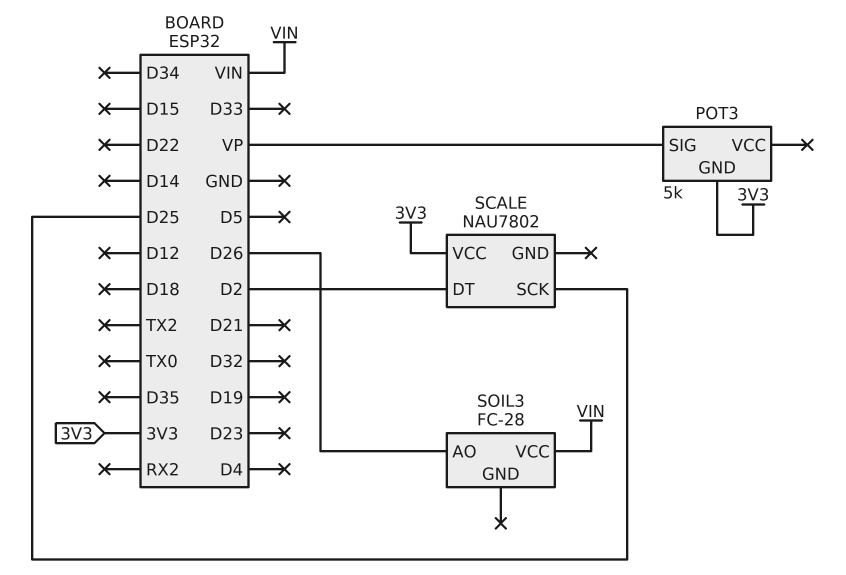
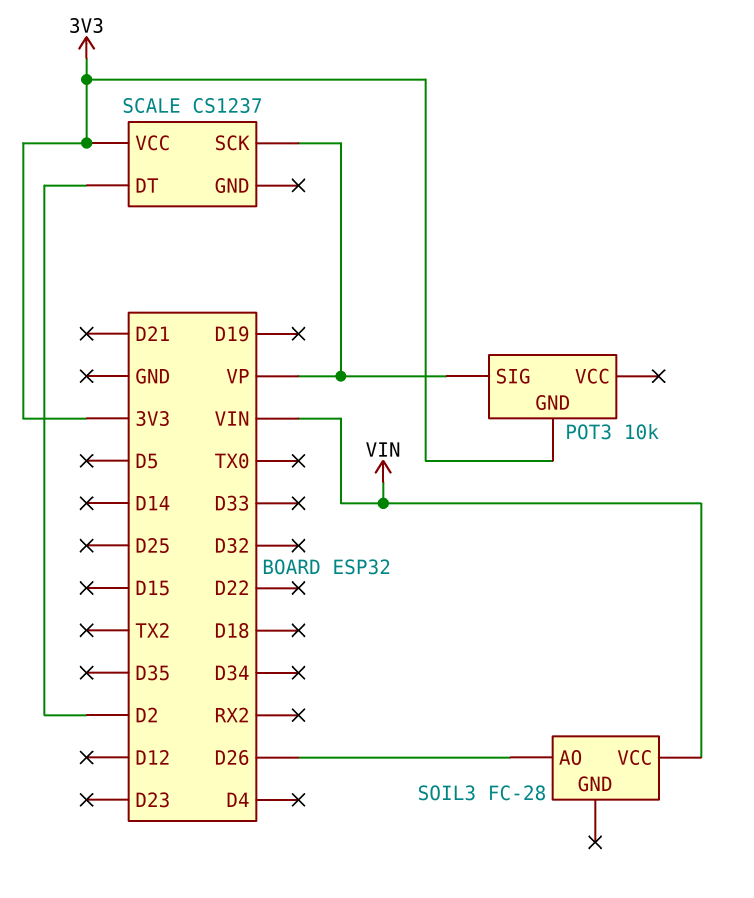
POT3: 5k -> 10k
SCALE: NAU7802 -> CS1237
SCALE pin SCK: D25 -> VP

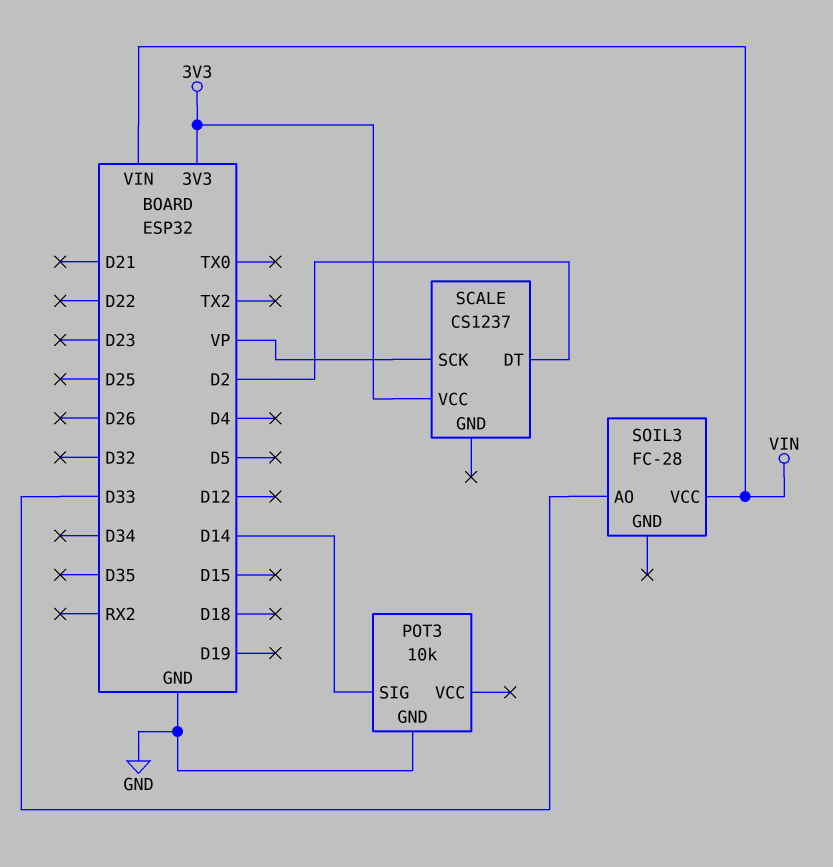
POT3 pin GND: 3V3 -> GND
POT3 pin SIG: VP -> D14
SOIL3 pin AO: D26 -> D33

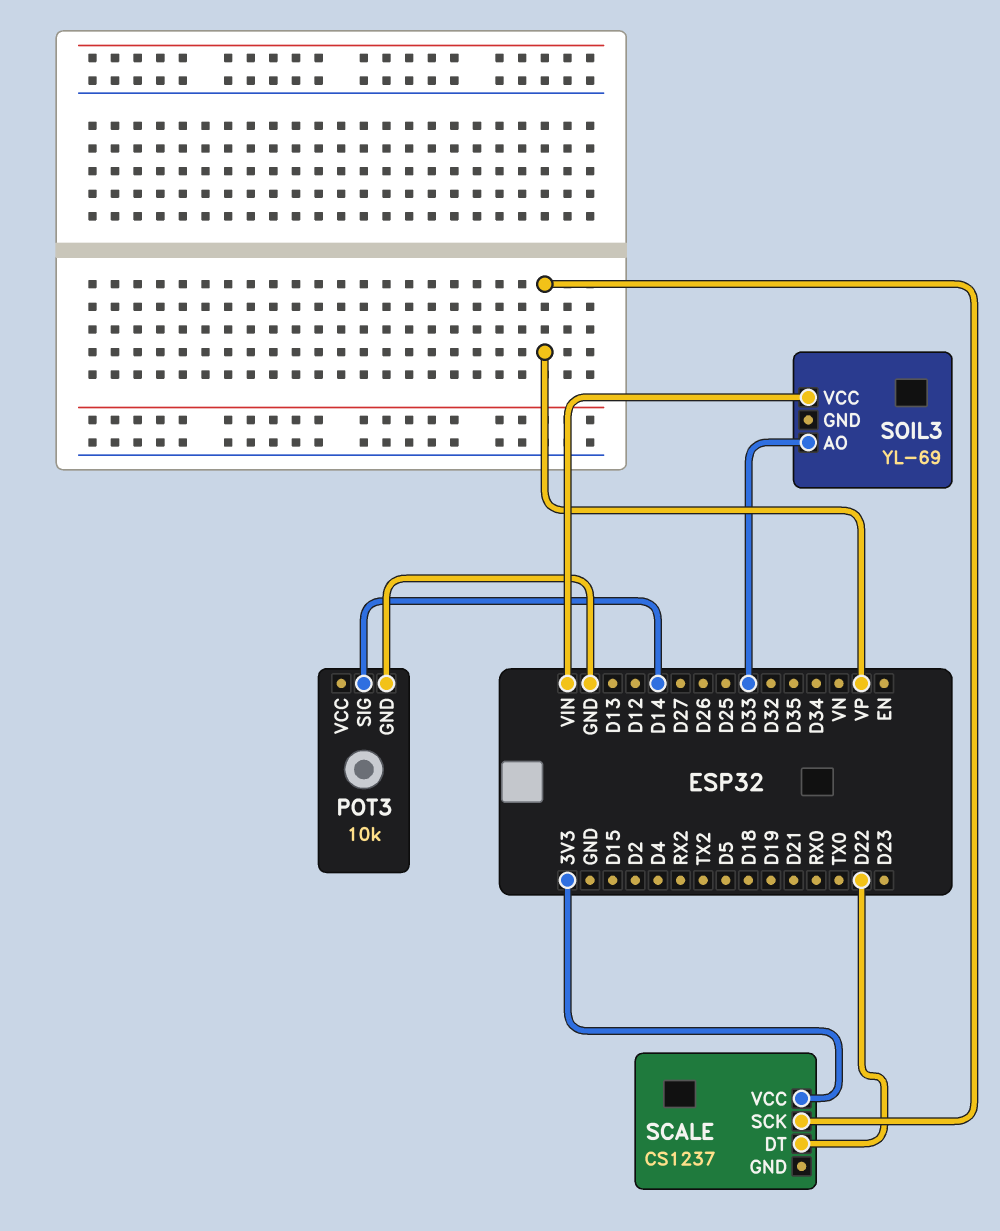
SCALE pin DT: D2 -> D22
SOIL3: FC-28 -> YL-69

